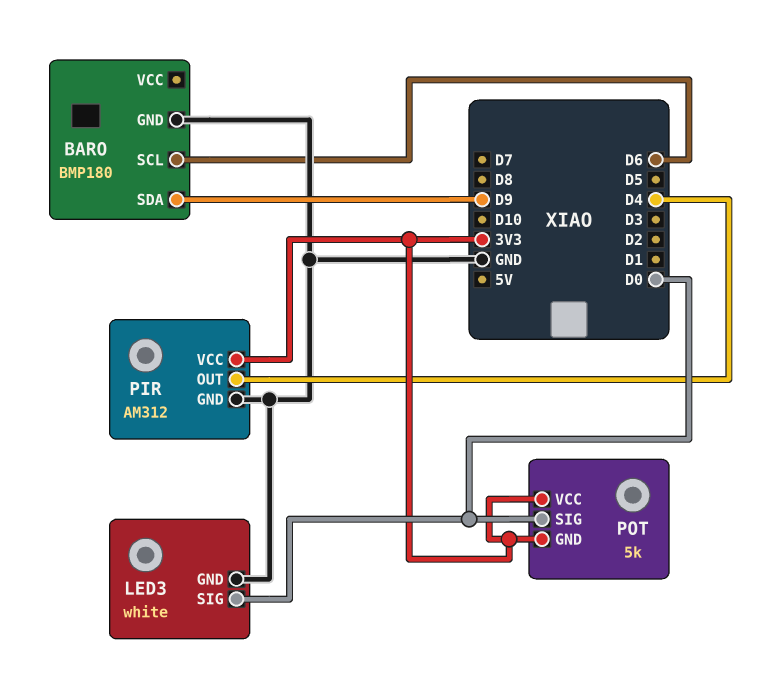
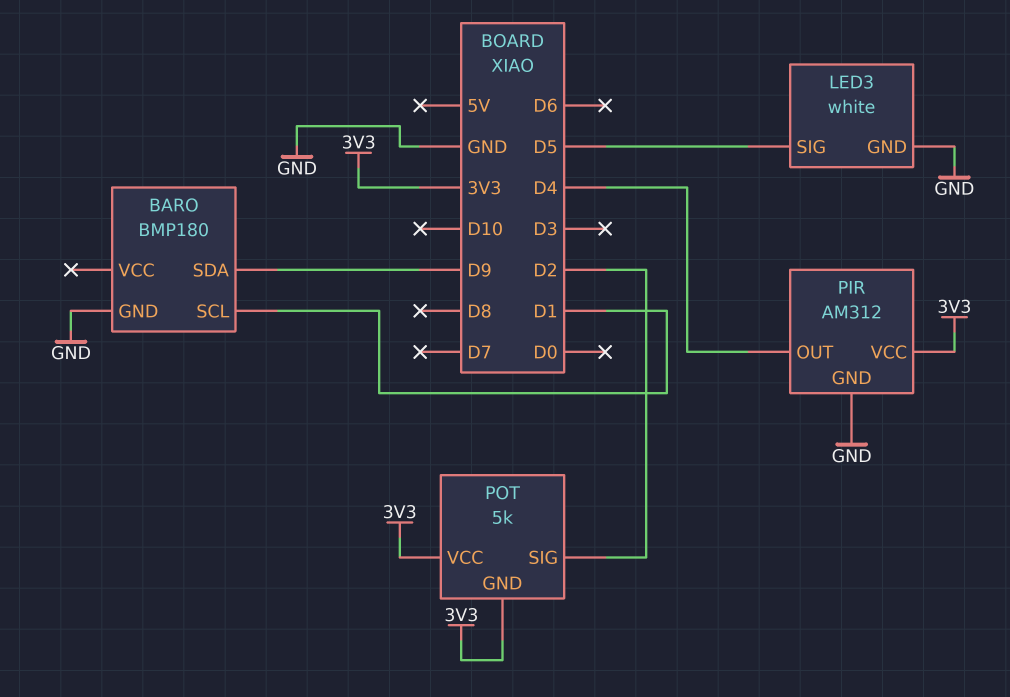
BARO pin SCL: D6 -> D1
LED3 pin SIG: D0 -> D5
POT pin SIG: D0 -> D2

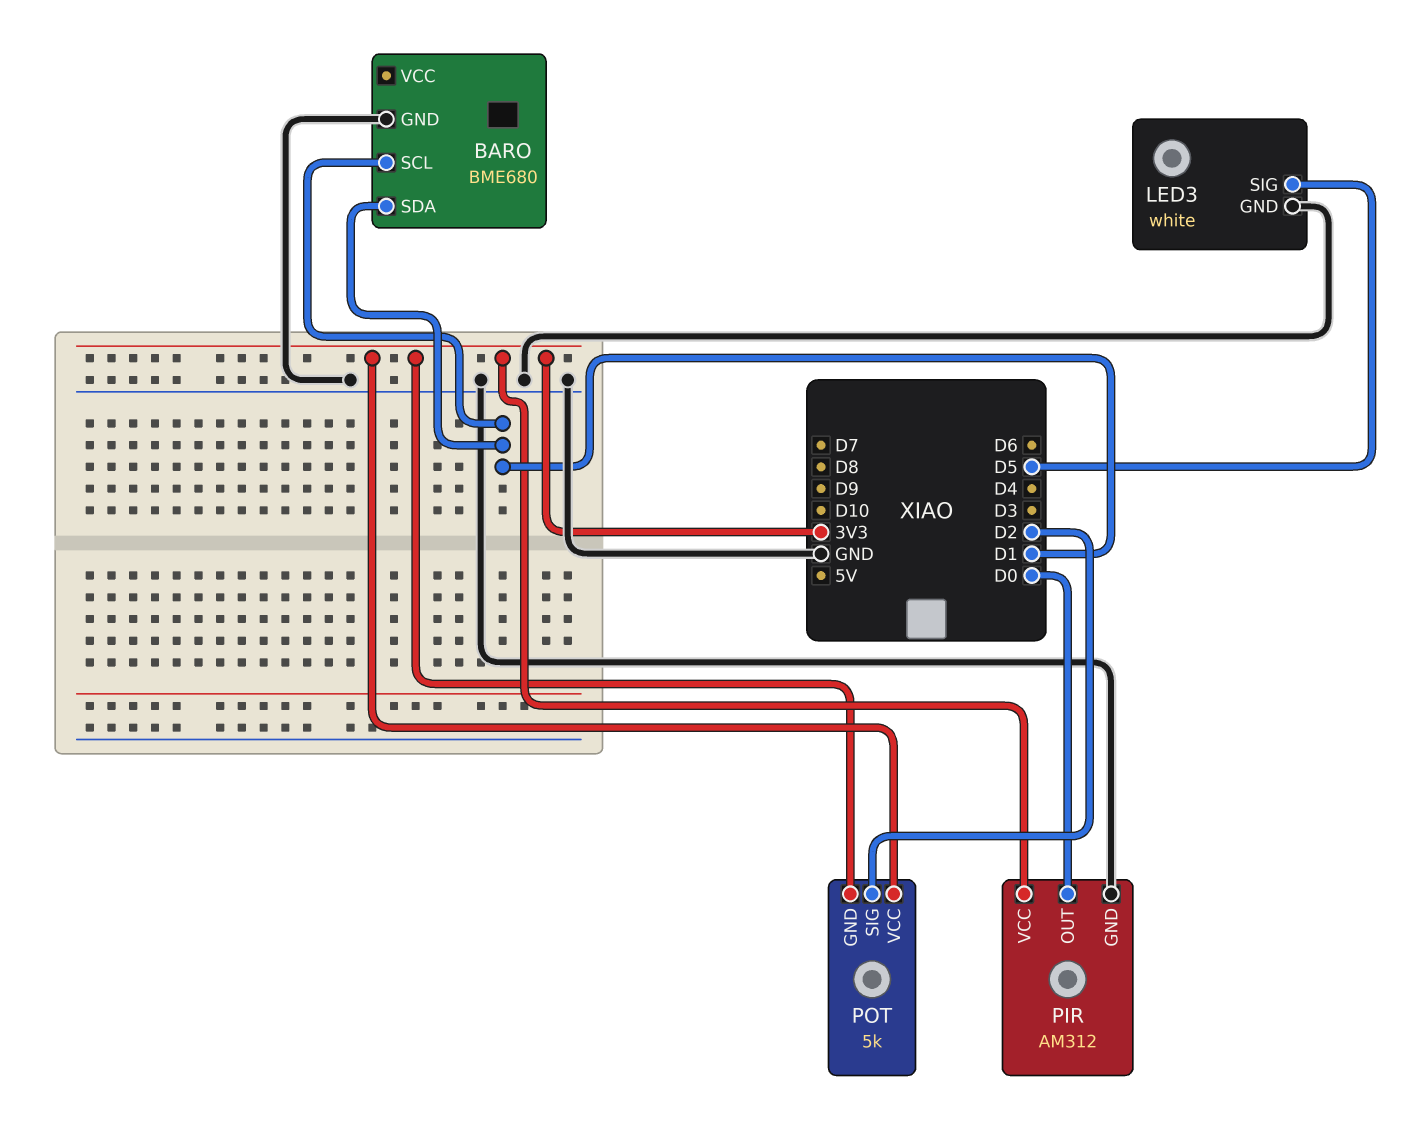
BARO: BMP180 -> BME680
BARO pin SDA: D9 -> D1
PIR pin OUT: D4 -> D0

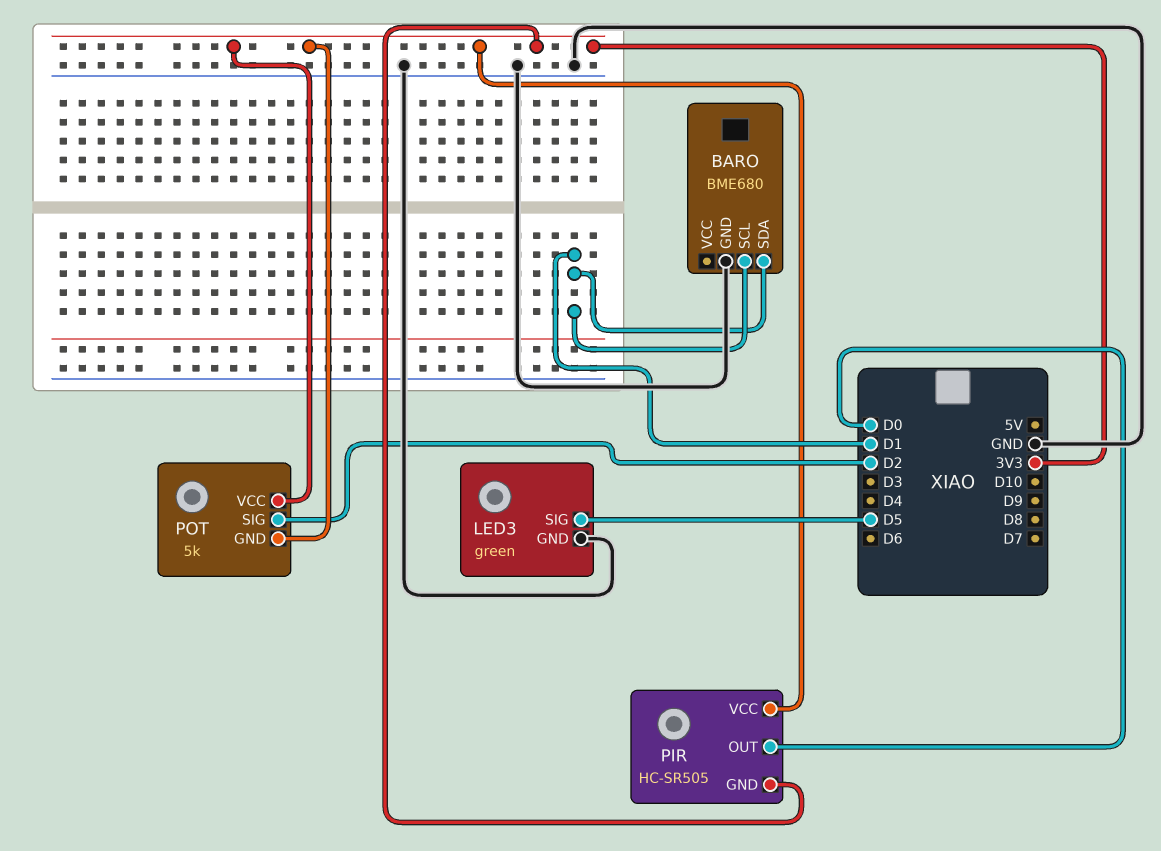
LED3: white -> green
PIR: AM312 -> HC-SR505
PIR pin GND: GND -> 3V3

